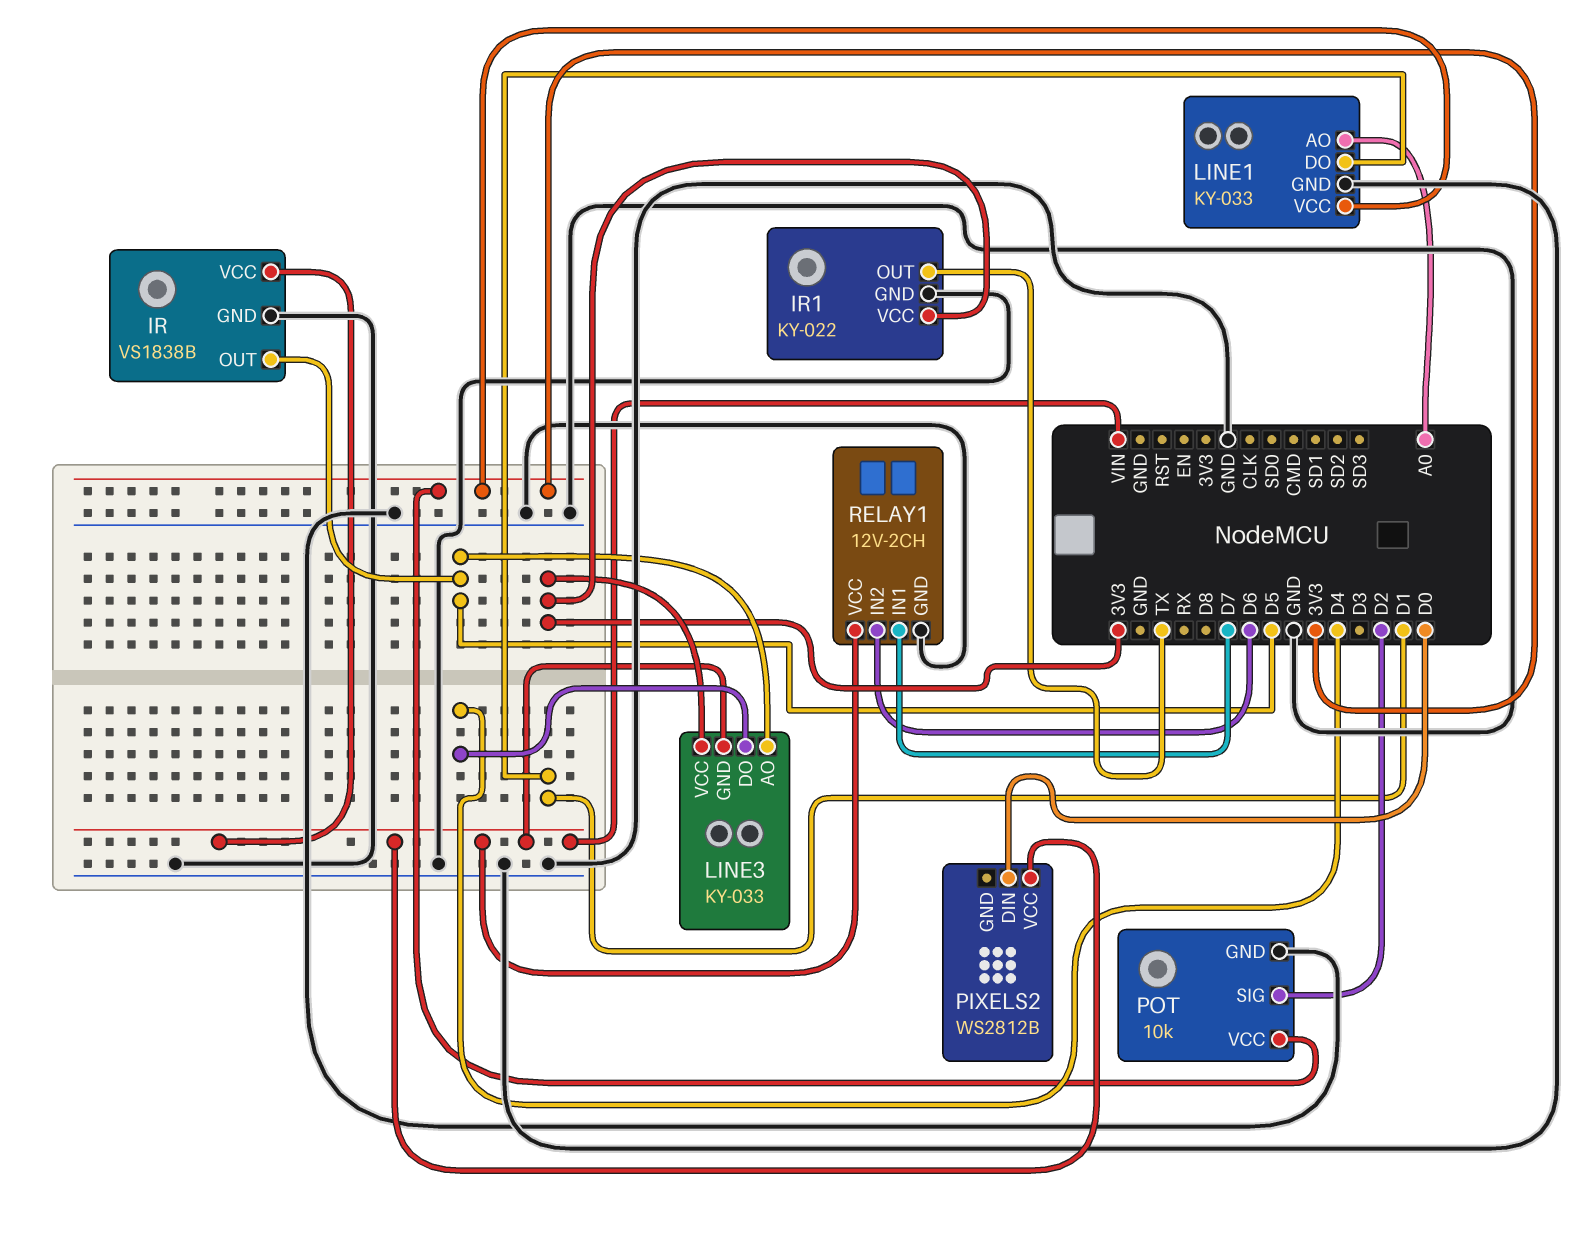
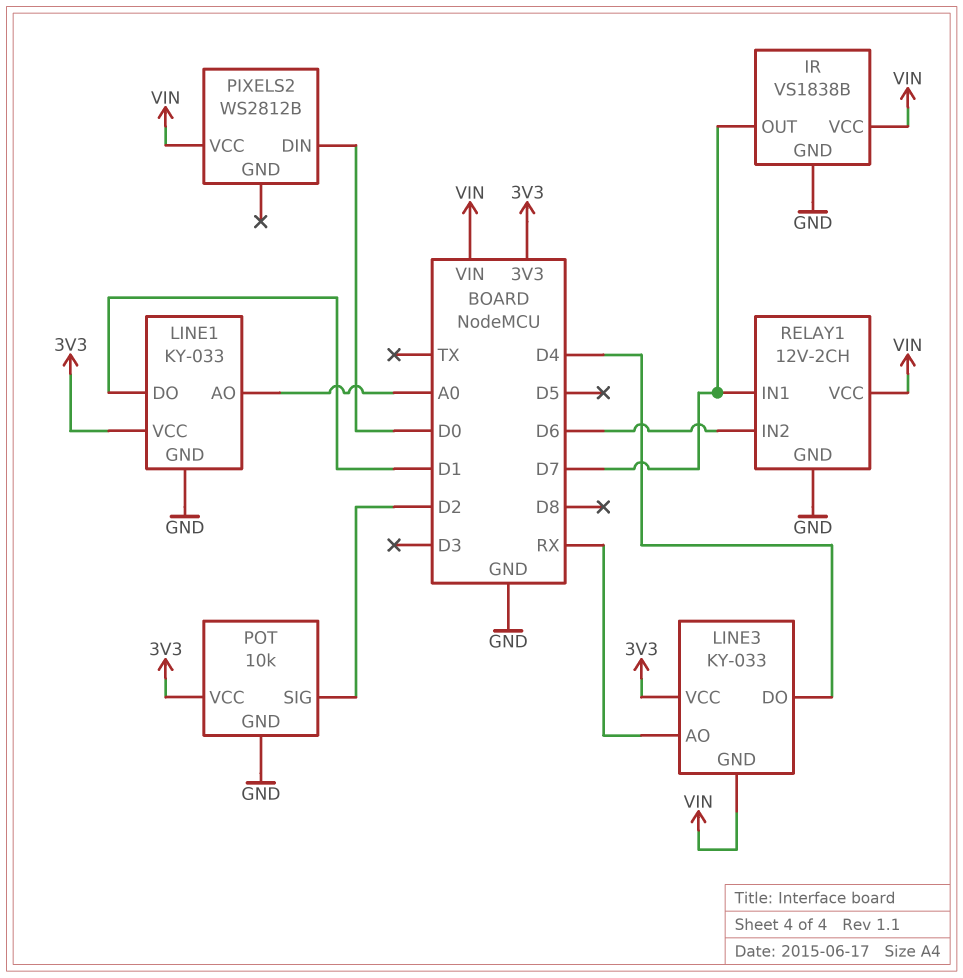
IR pin OUT: D5 -> D7
IR1: KY-022 -> none
IR1 pin GND: GND -> none
IR1 pin OUT: TX -> none
IR1 pin VCC: 3V3 -> none
LINE3 pin AO: D5 -> RX

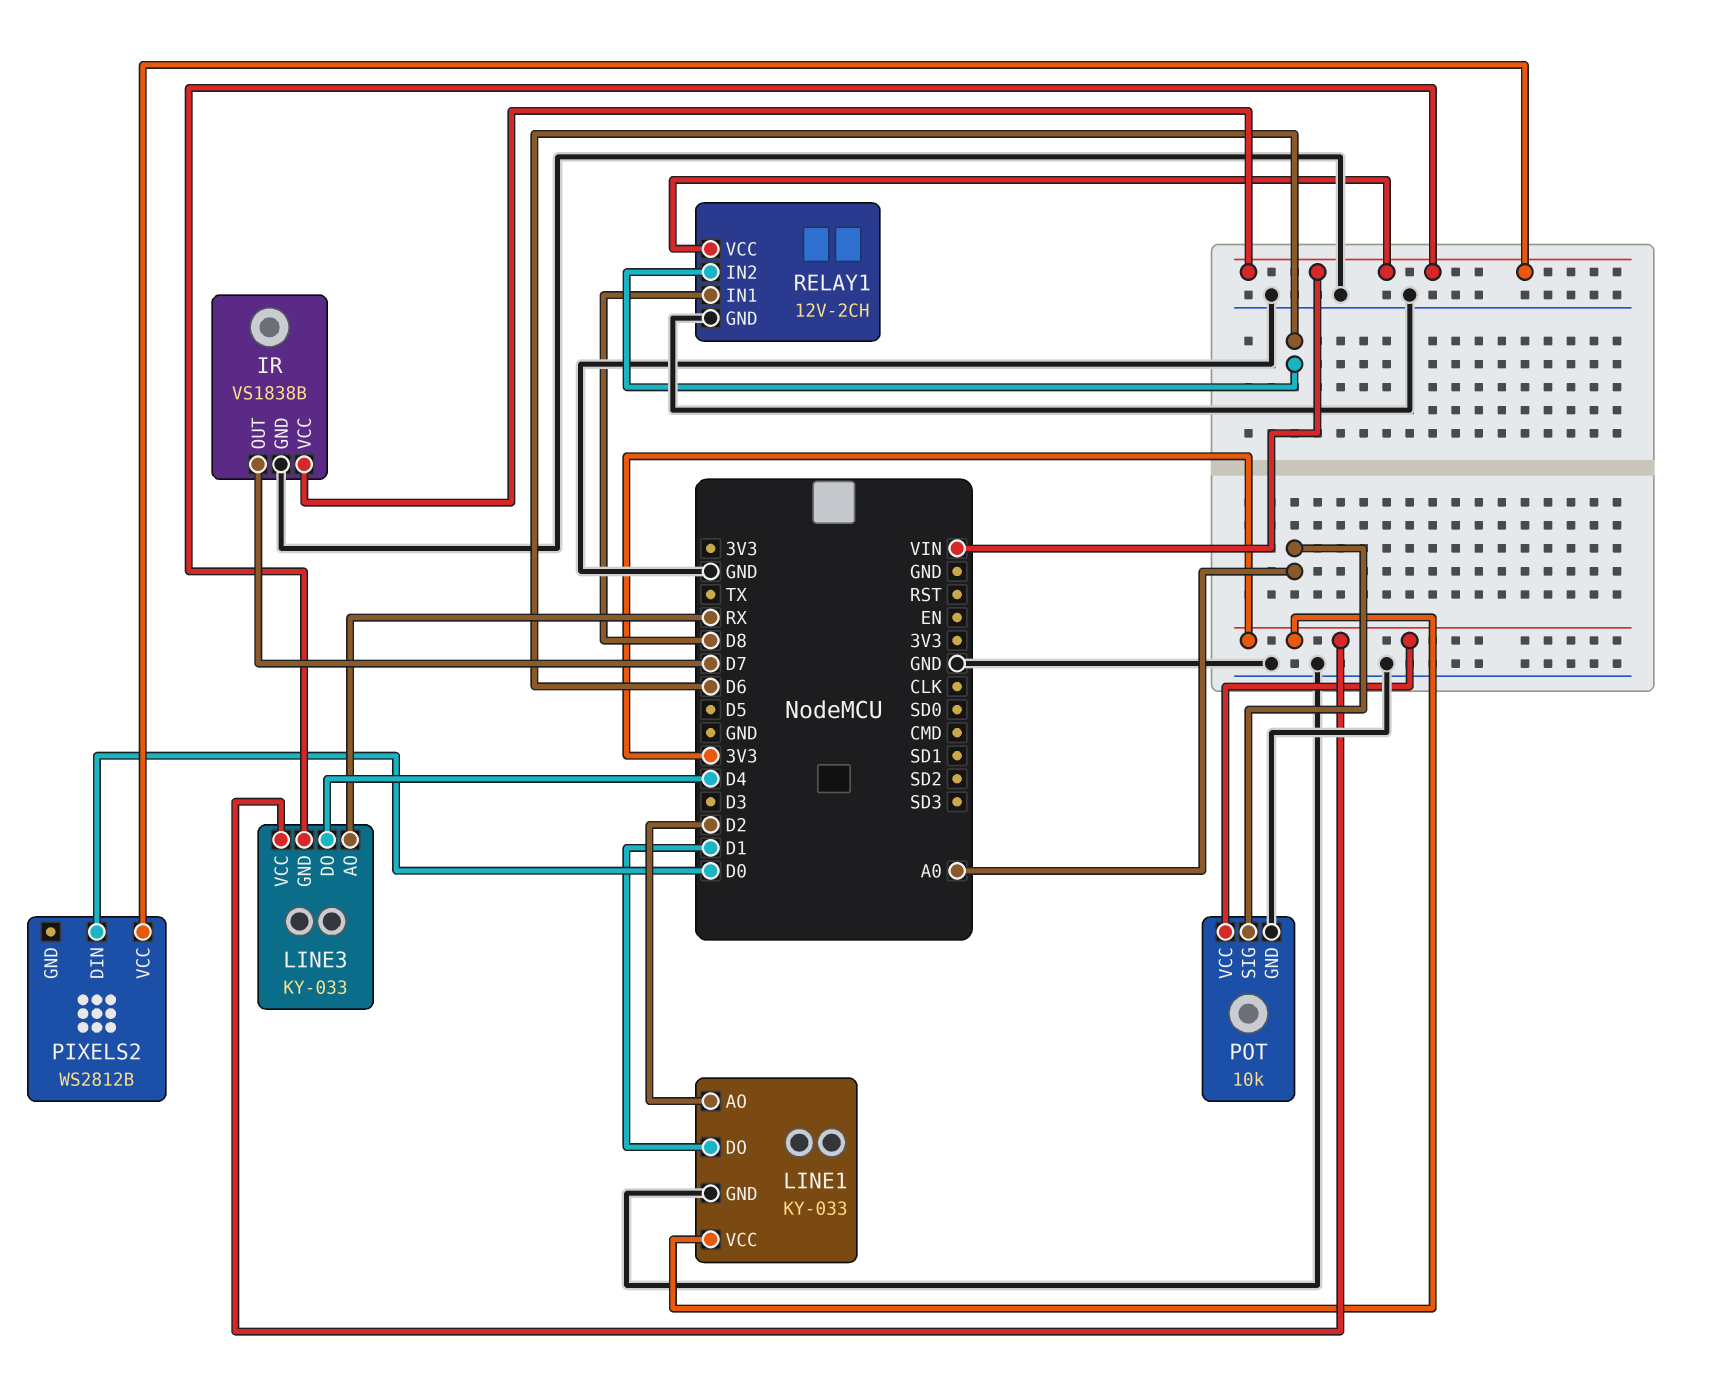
LINE1 pin AO: A0 -> D2
POT pin SIG: D2 -> A0
RELAY1 pin IN1: D7 -> D8

